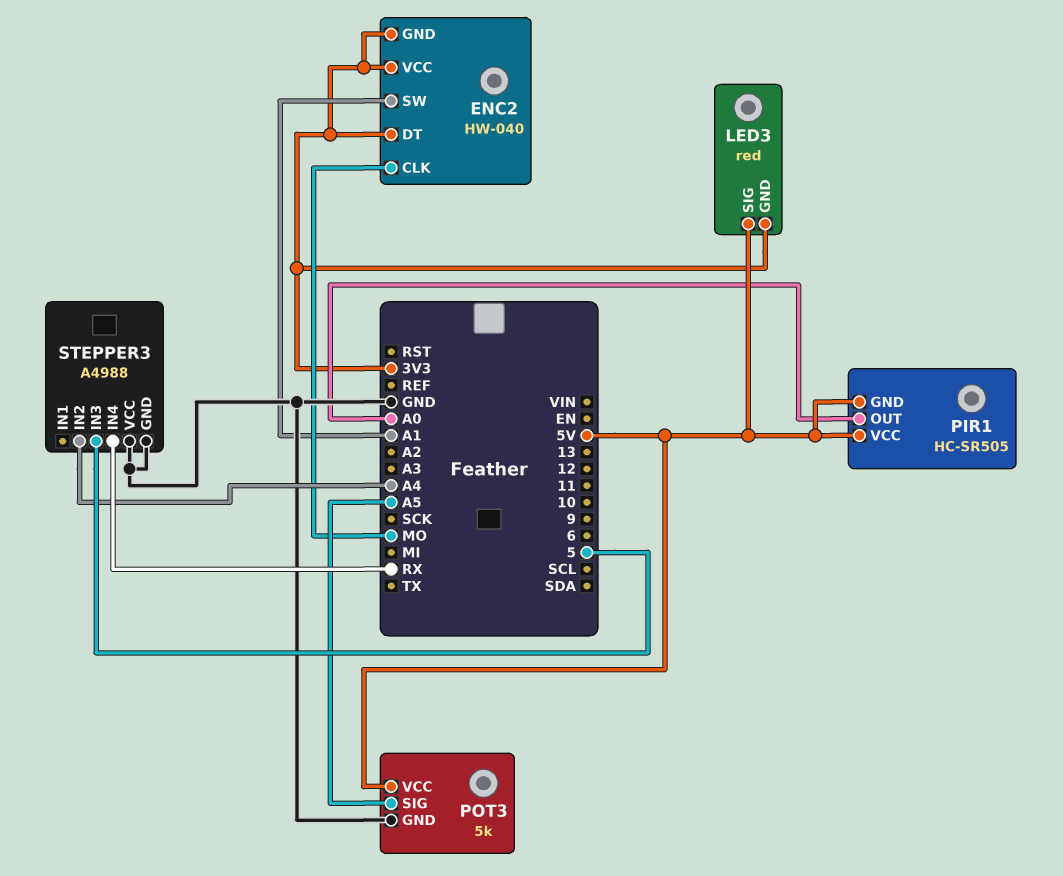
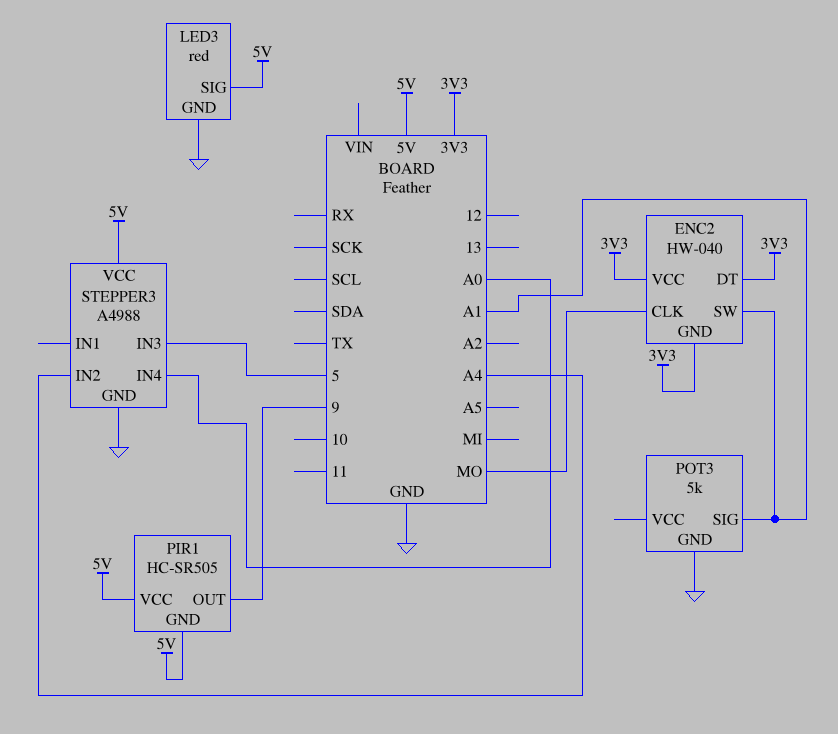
LED3 pin GND: 3V3 -> GND
PIR1 pin OUT: A0 -> 9
POT3 pin SIG: A5 -> A1
POT3 pin VCC: 5V -> none
STEPPER3 pin IN4: RX -> A0
STEPPER3 pin VCC: GND -> 5V

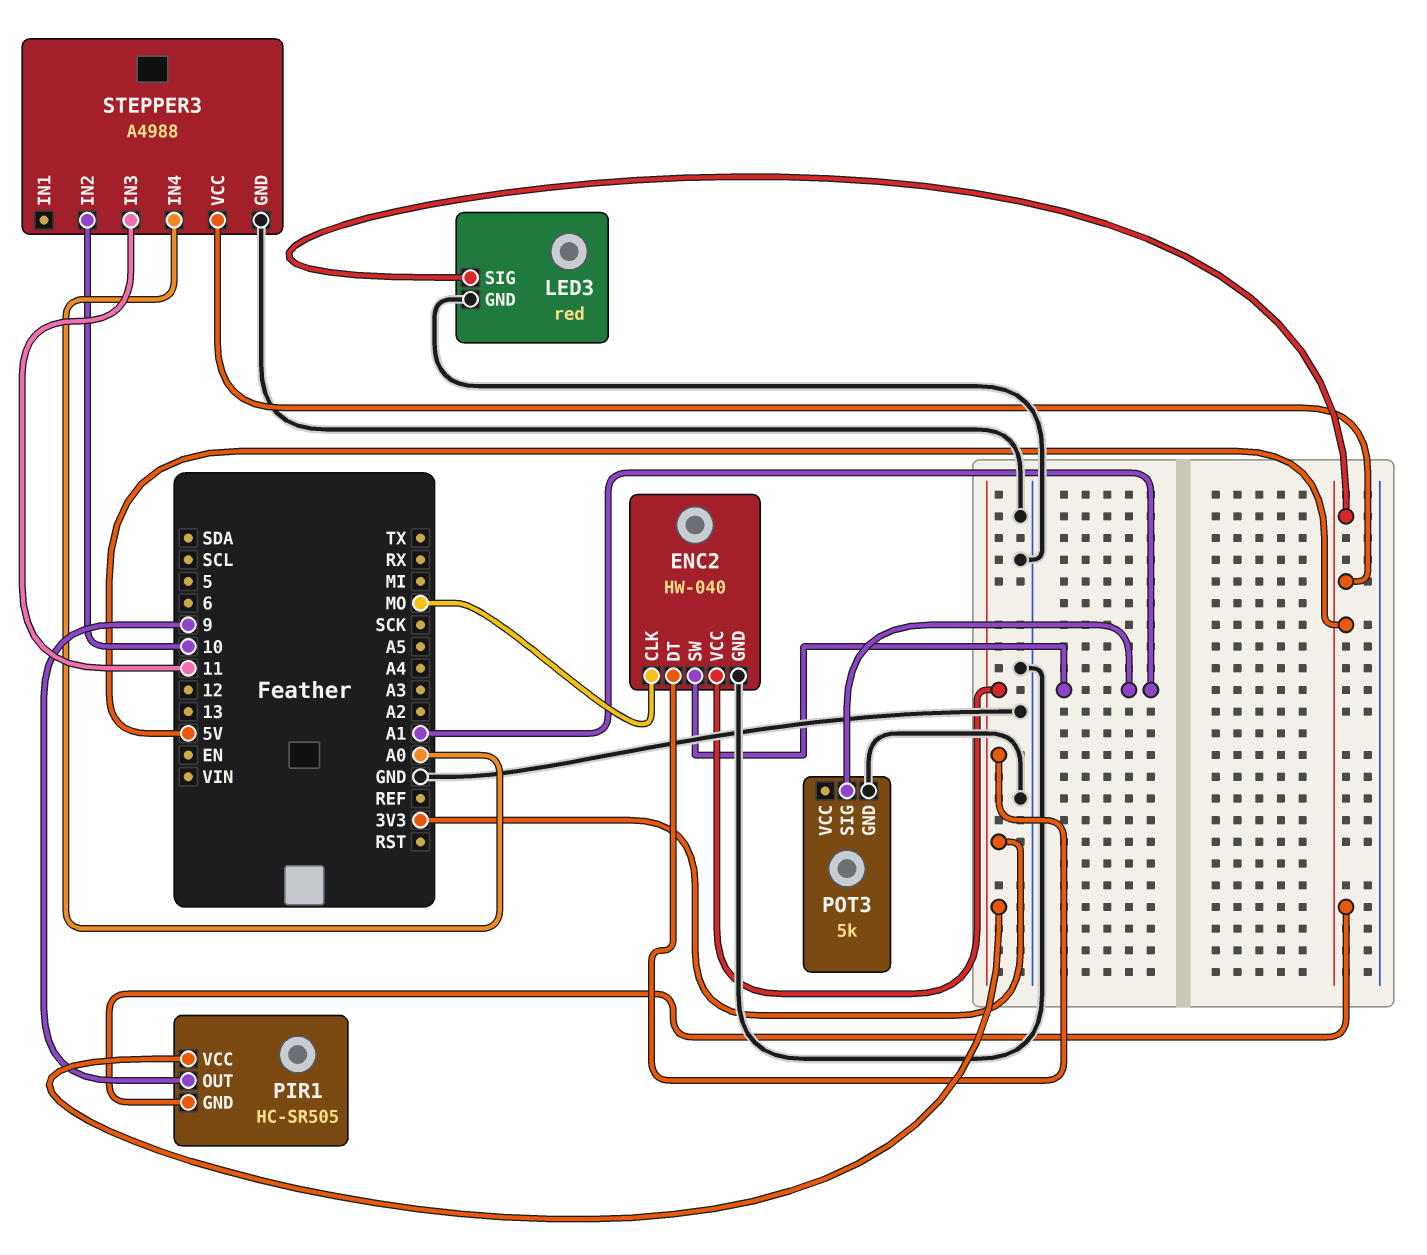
ENC2 pin GND: 3V3 -> GND
PIR1 pin VCC: 5V -> 3V3
STEPPER3 pin IN2: A4 -> 10
STEPPER3 pin IN3: 5 -> 11

